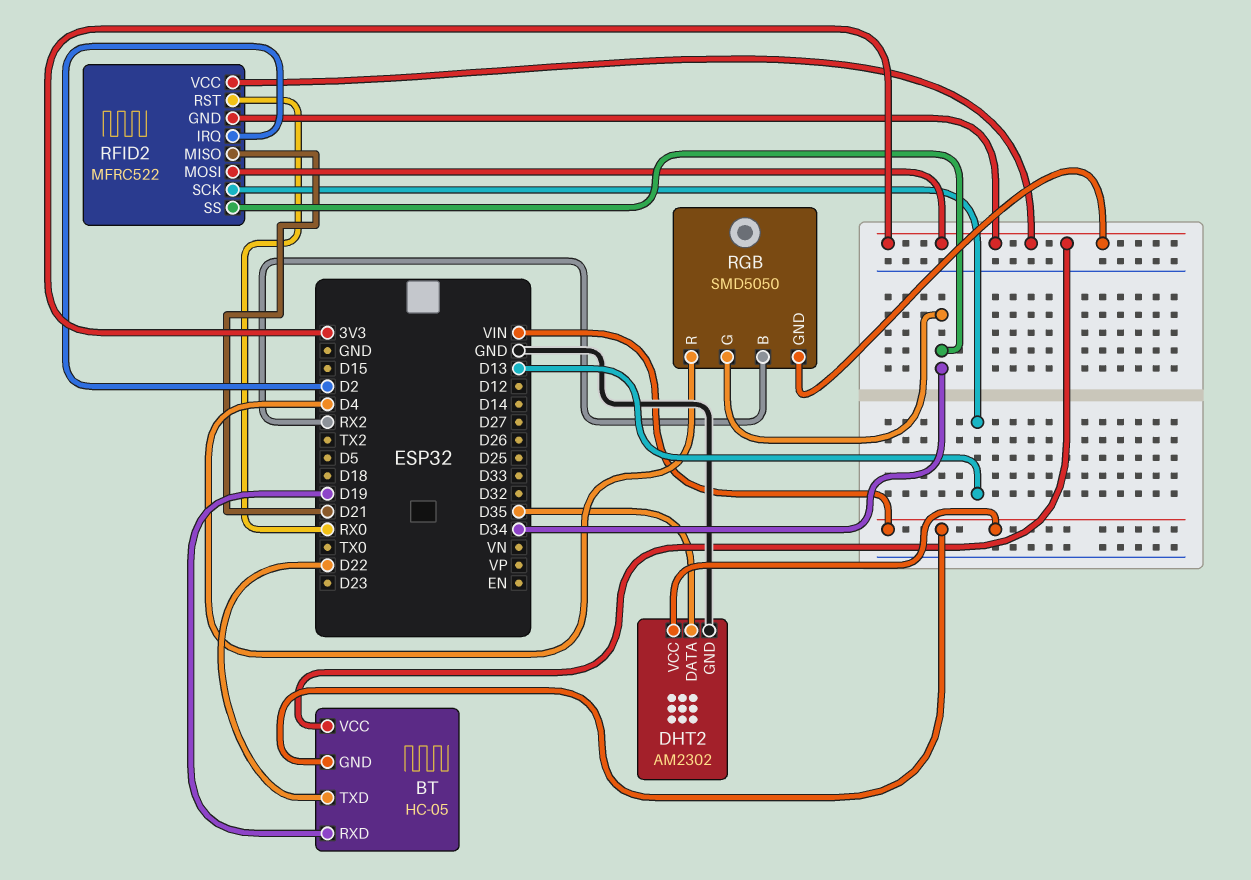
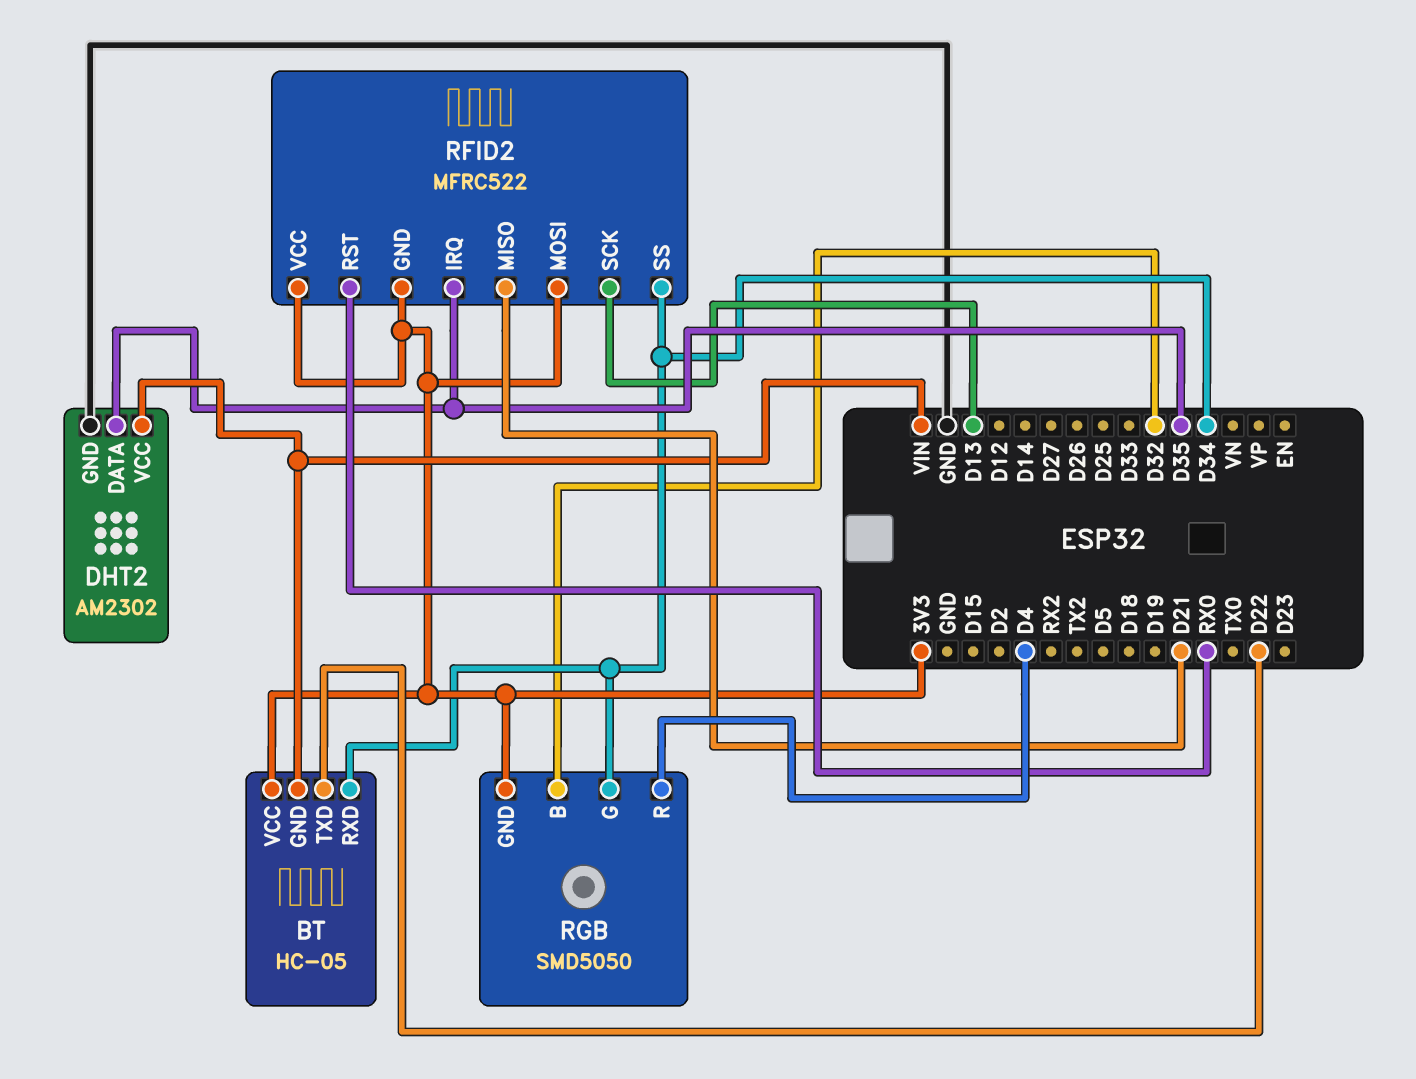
BT pin RXD: D19 -> D34
RFID2 pin IRQ: D2 -> D35
RGB pin B: RX2 -> D32

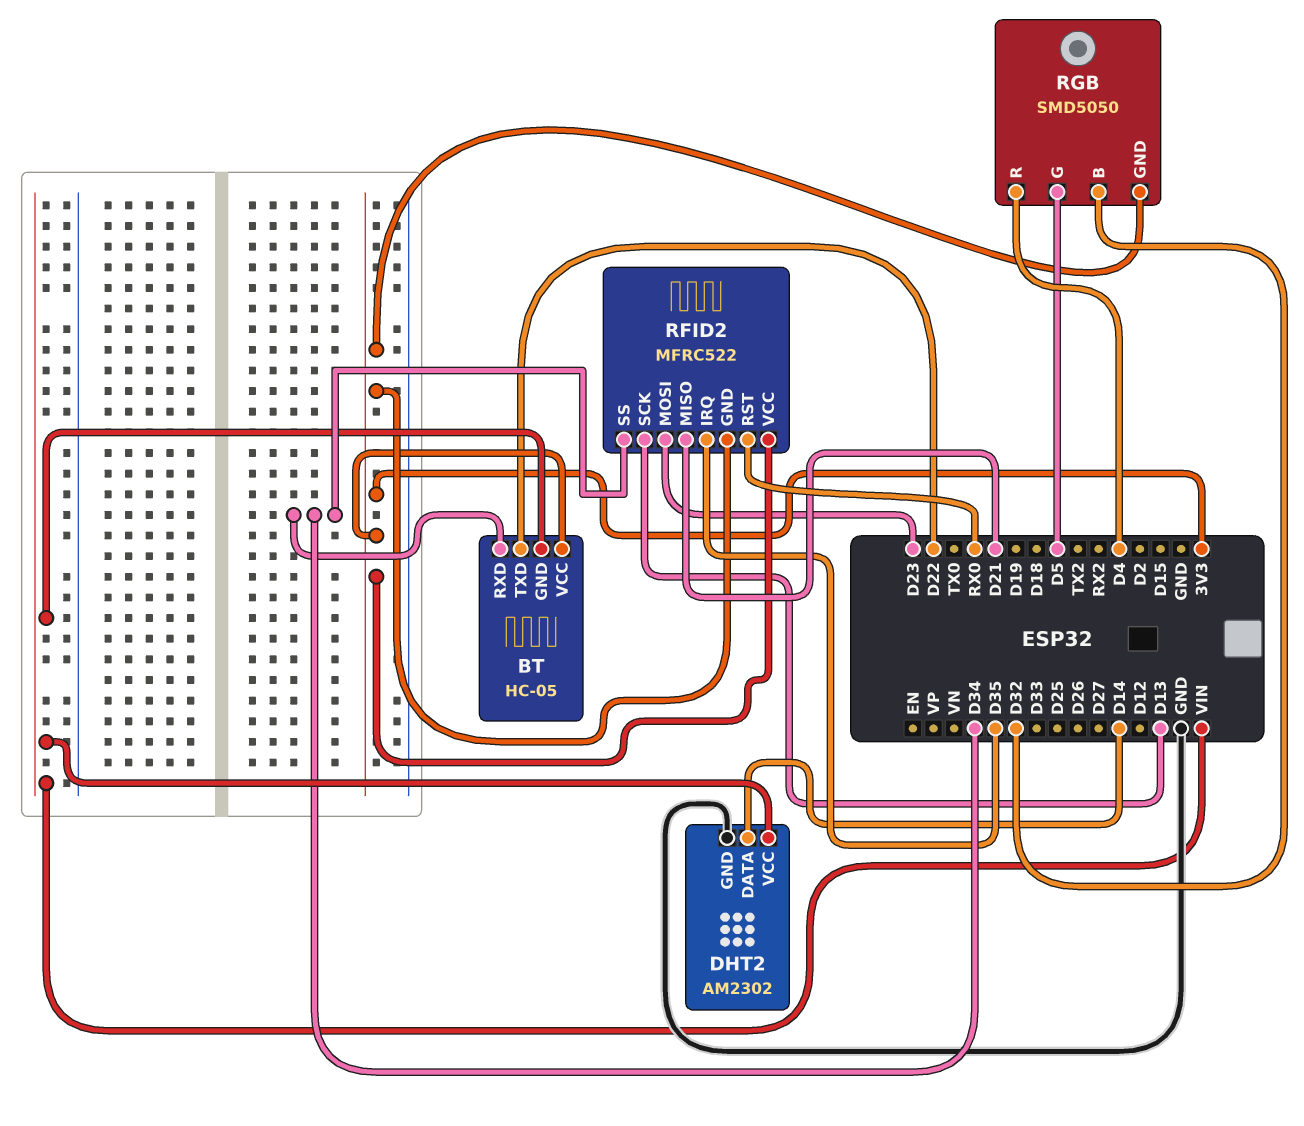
DHT2 pin DATA: D35 -> D14
RFID2 pin MOSI: 3V3 -> D23
RGB pin G: D34 -> D5

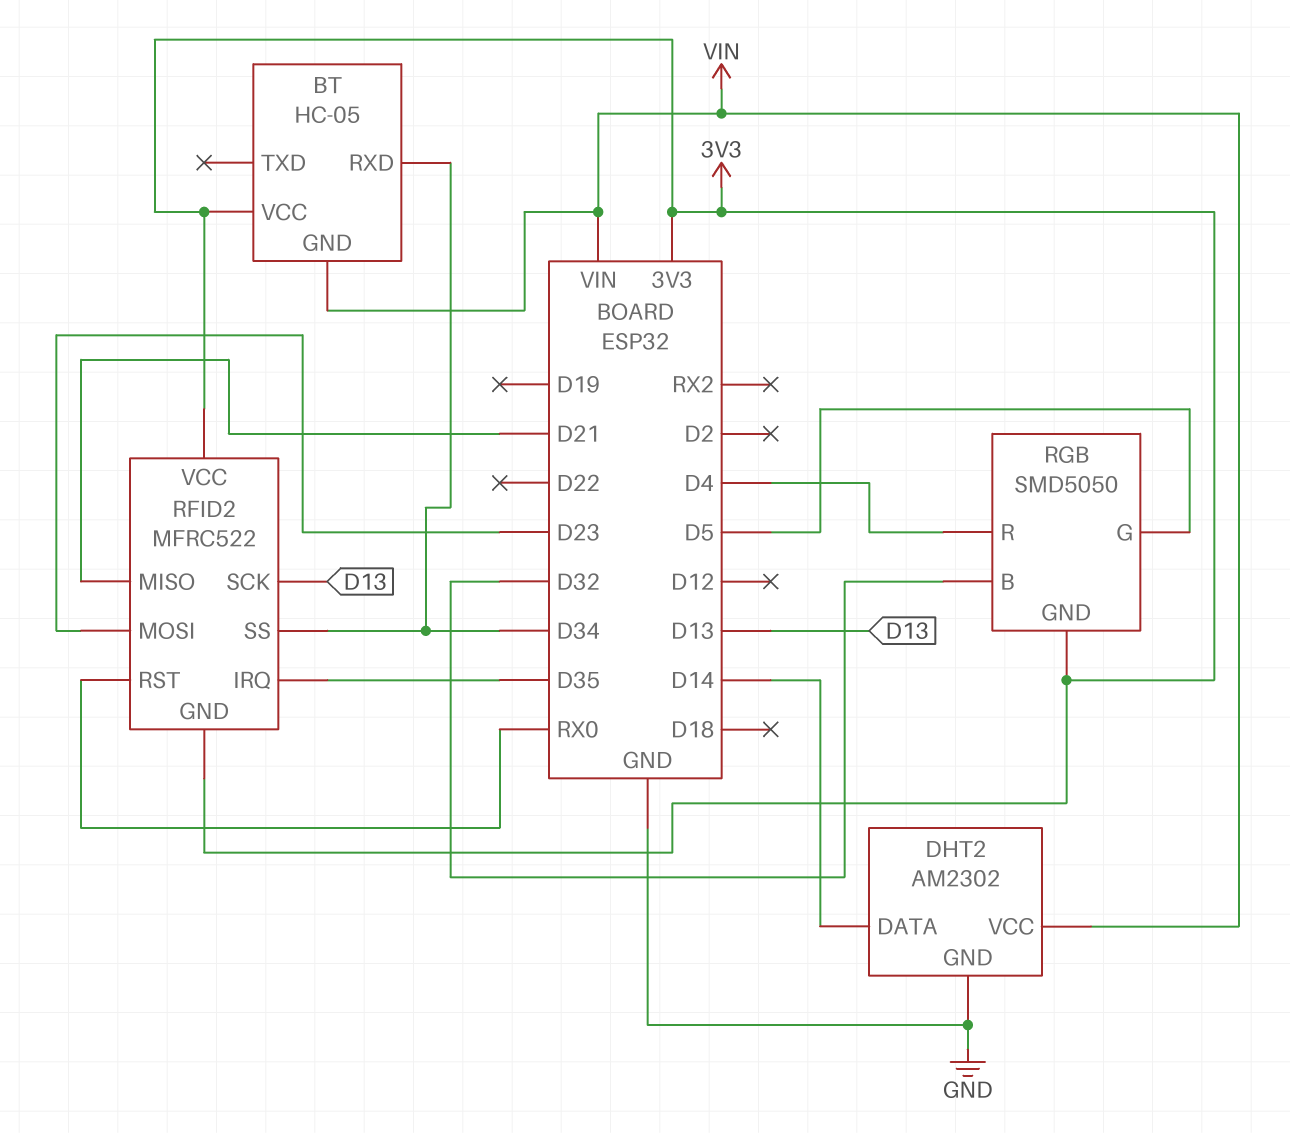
BT pin TXD: D22 -> none

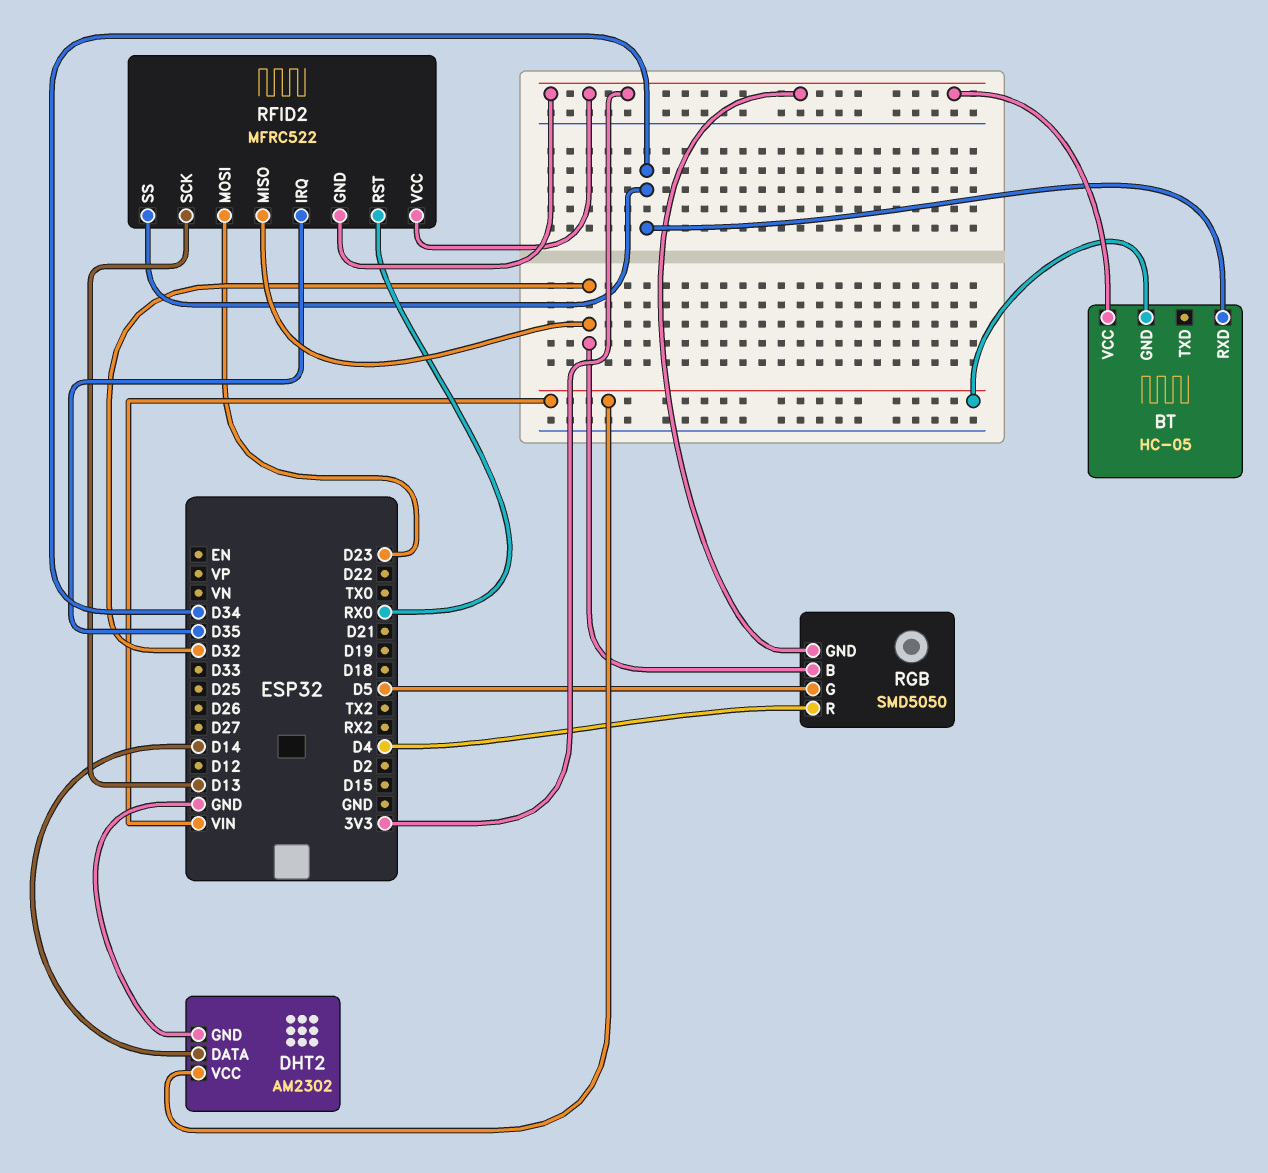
RFID2 pin MISO: D21 -> D32

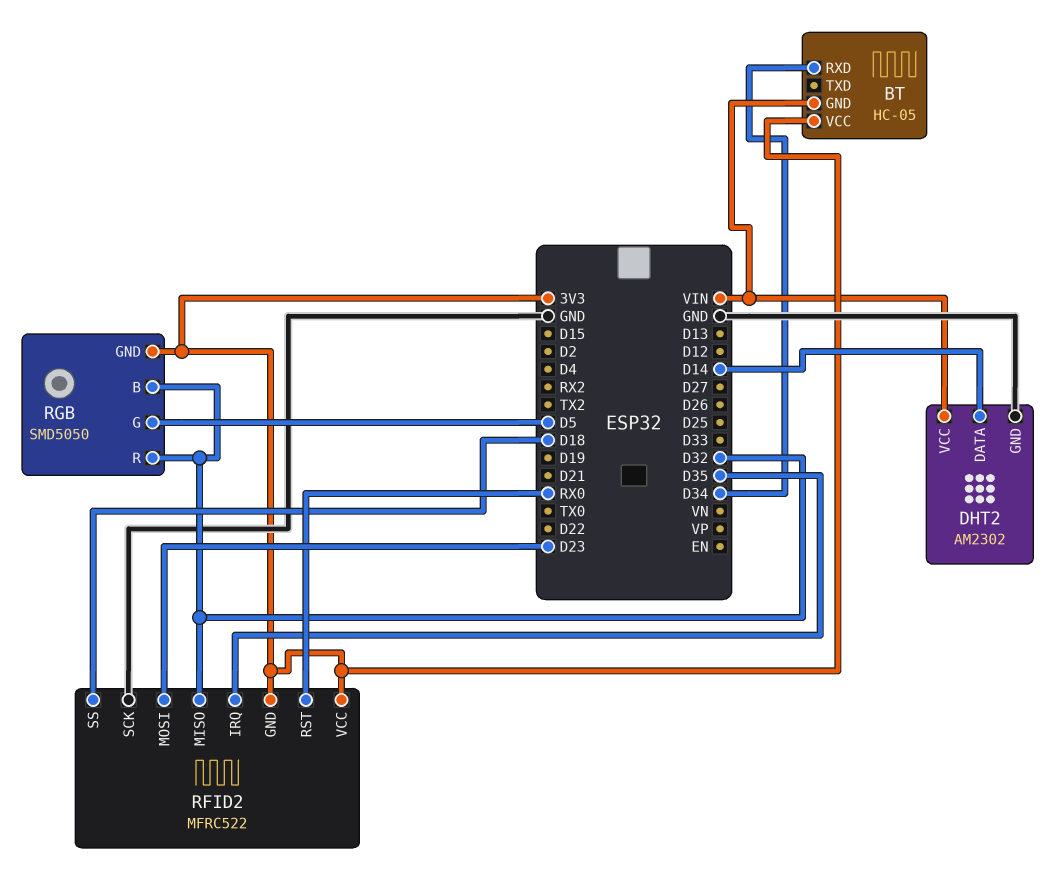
RFID2 pin SCK: D13 -> GND
RFID2 pin SS: D34 -> D18
RGB pin R: D4 -> D32

